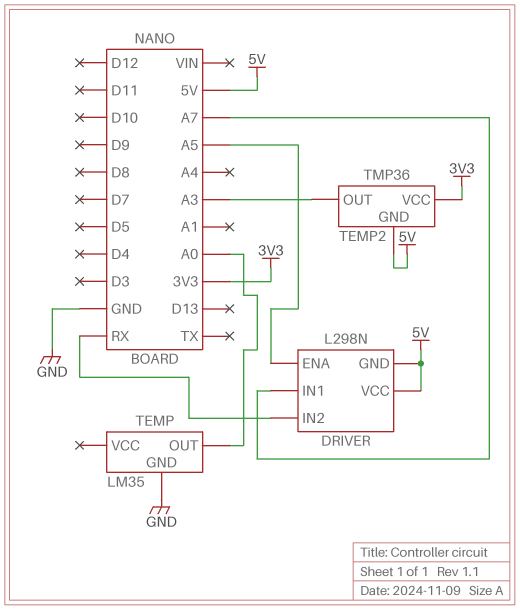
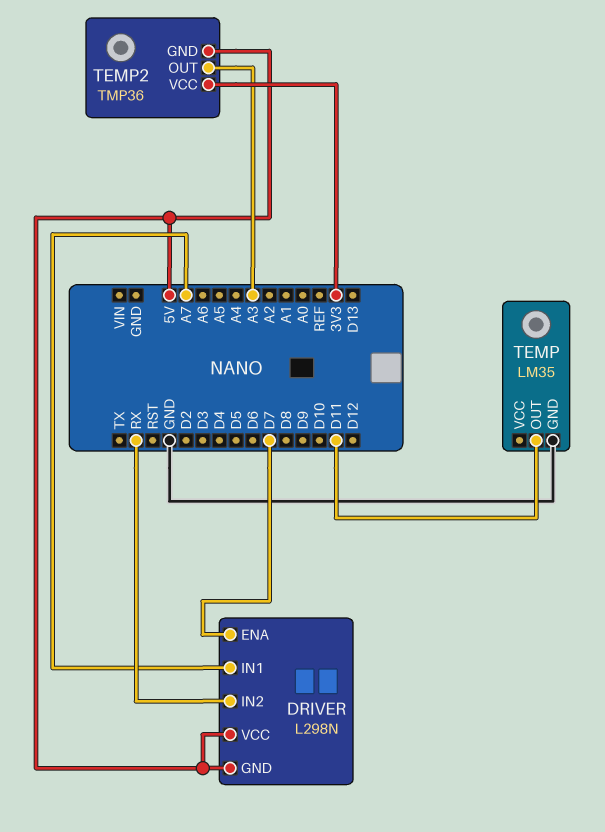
DRIVER pin ENA: A5 -> D7
TEMP pin OUT: A0 -> D11

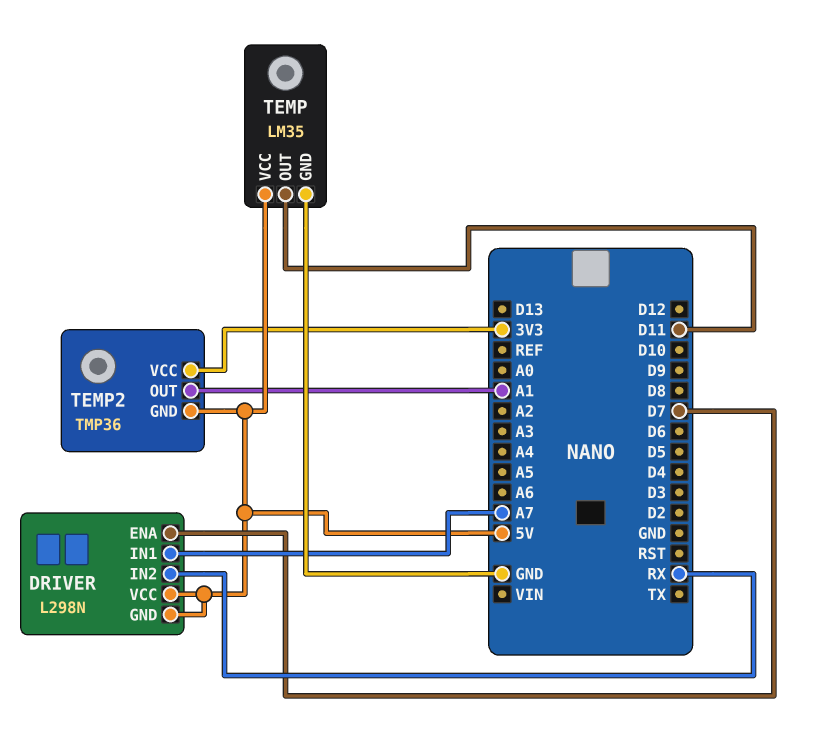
TEMP pin VCC: none -> 5V
TEMP2 pin OUT: A3 -> A1

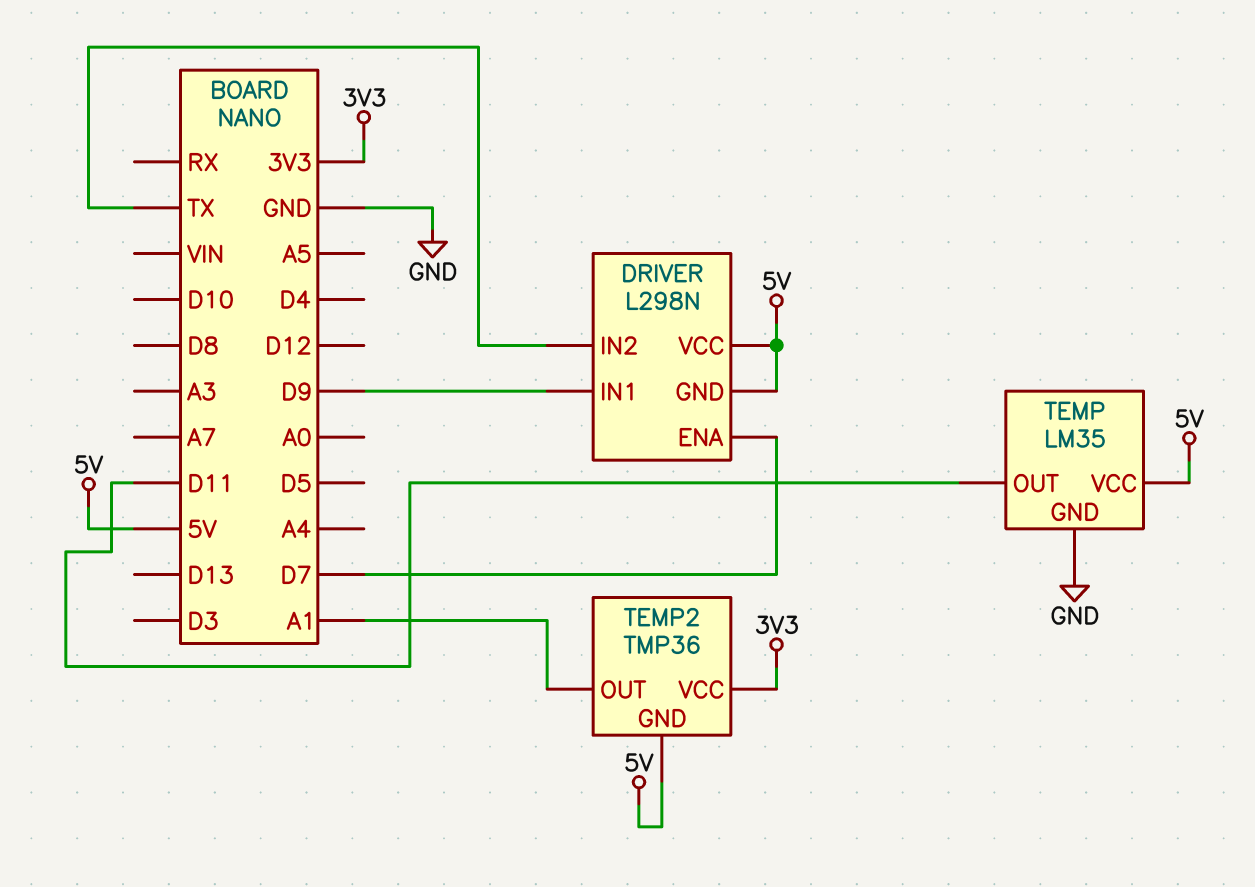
DRIVER pin IN1: A7 -> D9
DRIVER pin IN2: RX -> TX

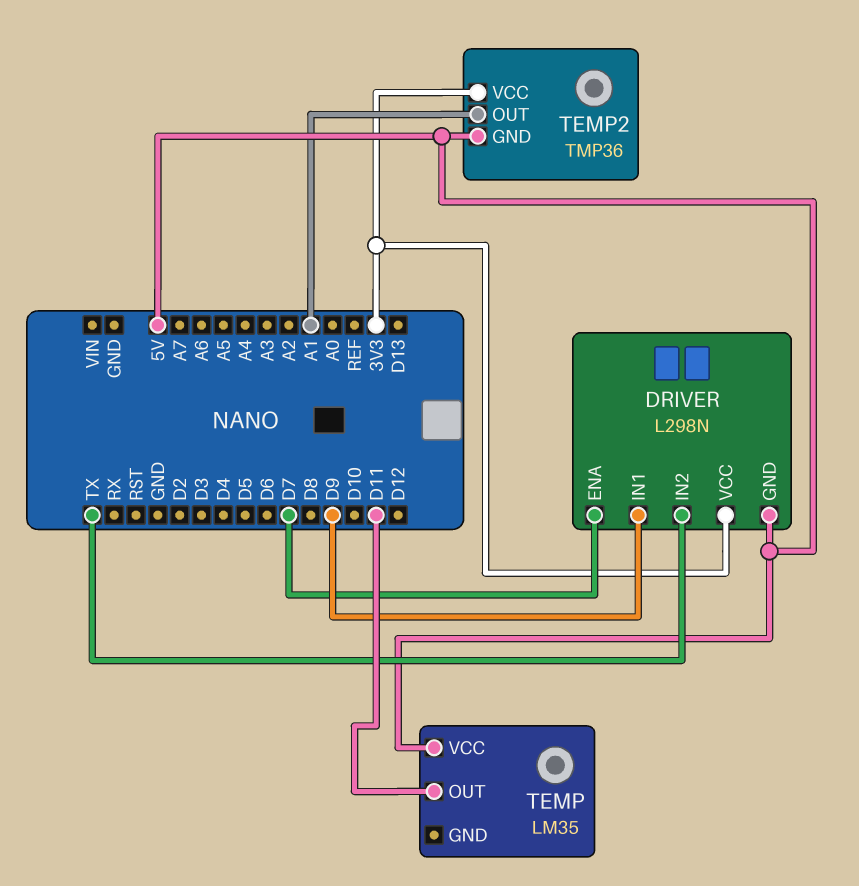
DRIVER pin VCC: 5V -> 3V3
TEMP pin GND: GND -> none

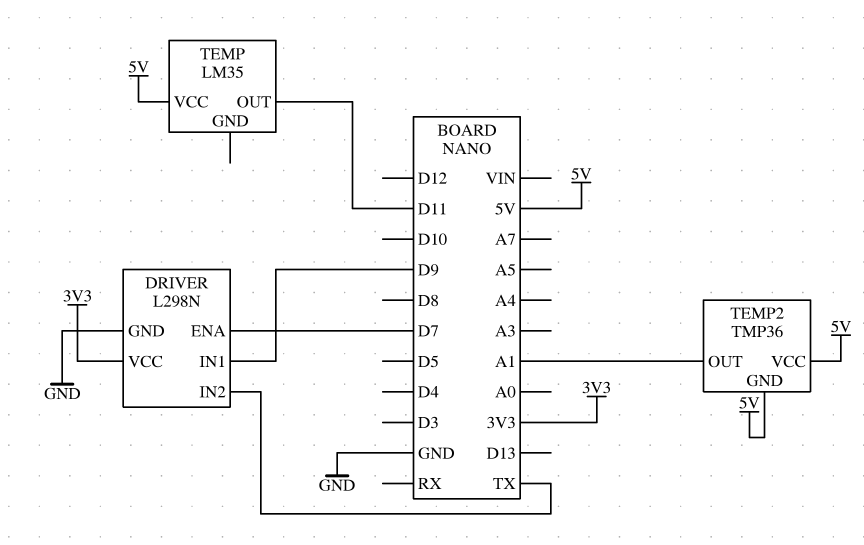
DRIVER pin GND: 5V -> GND
TEMP2 pin VCC: 3V3 -> 5V

